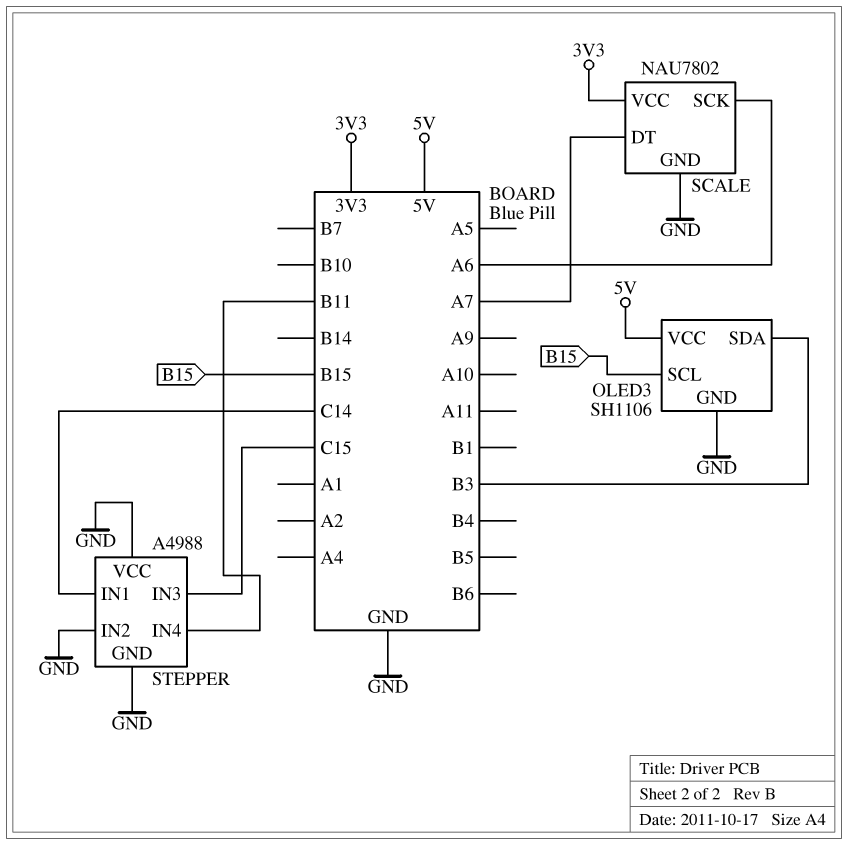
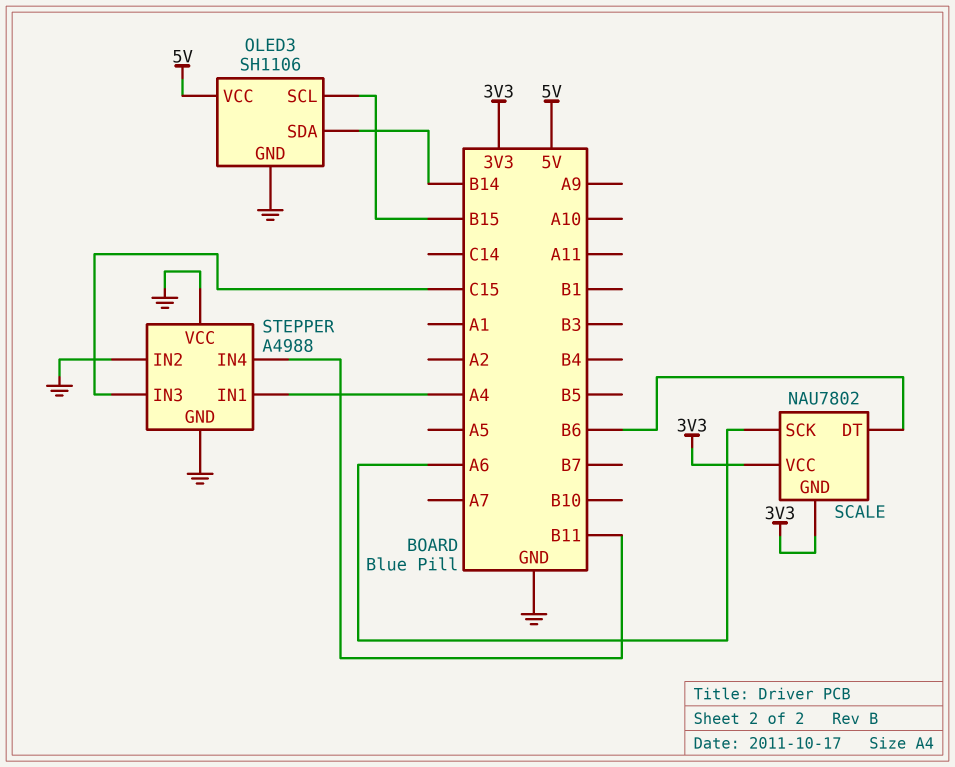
OLED3 pin SDA: B3 -> B14
SCALE pin DT: A7 -> B6
SCALE pin GND: GND -> 3V3
STEPPER pin IN1: C14 -> A4

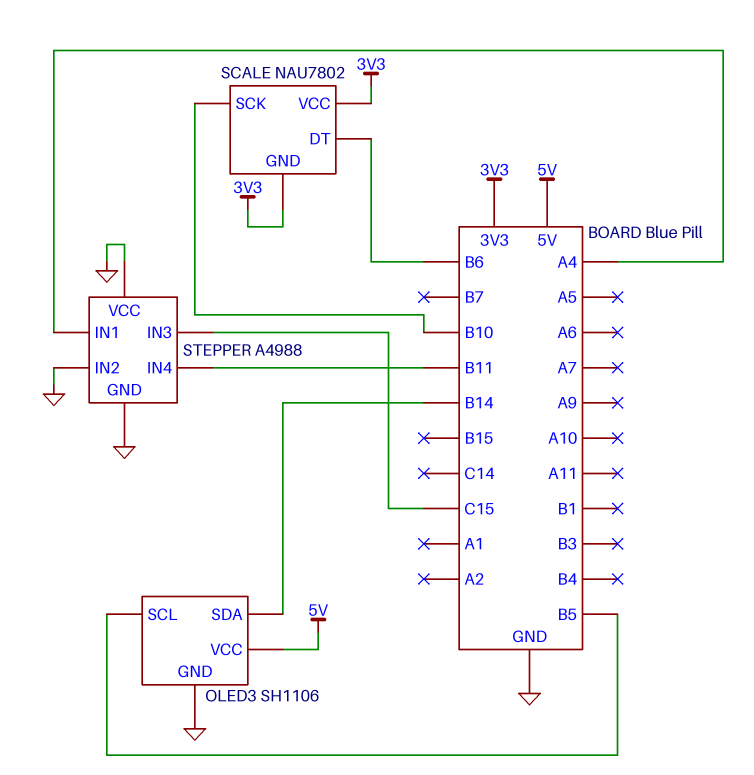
OLED3 pin SCL: B15 -> B5
SCALE pin SCK: A6 -> B10

